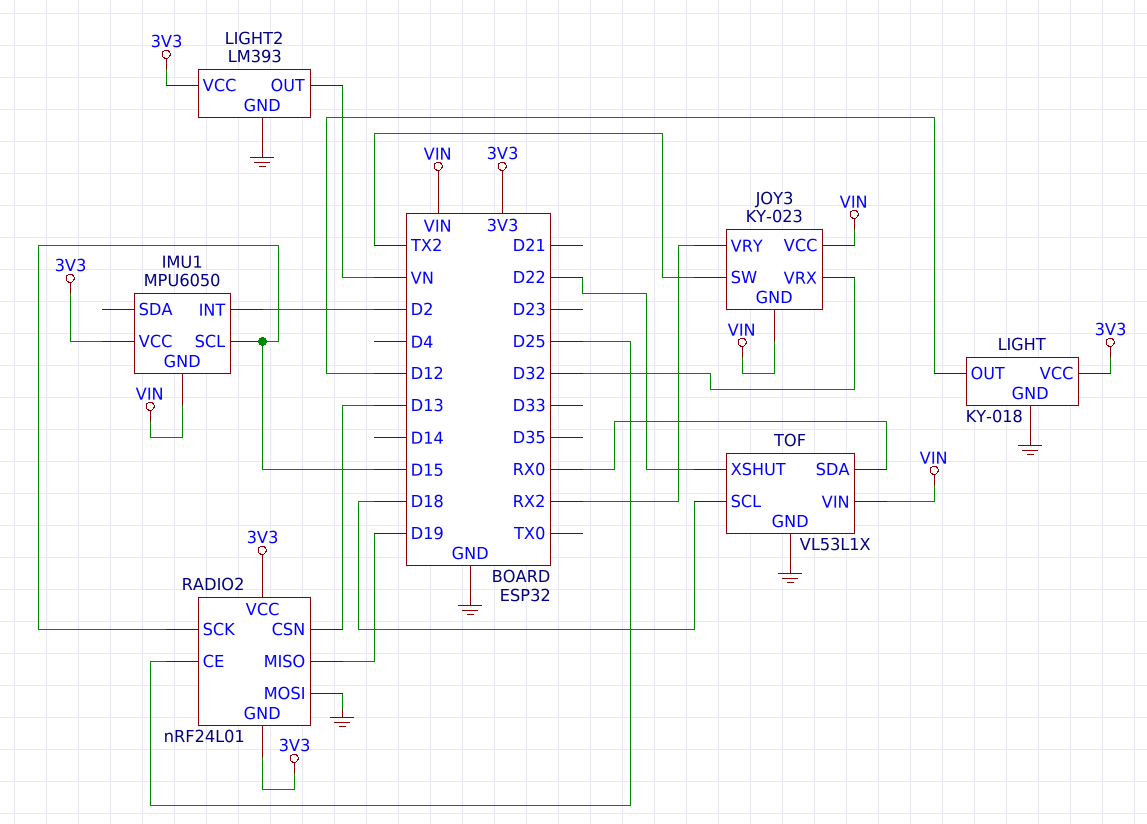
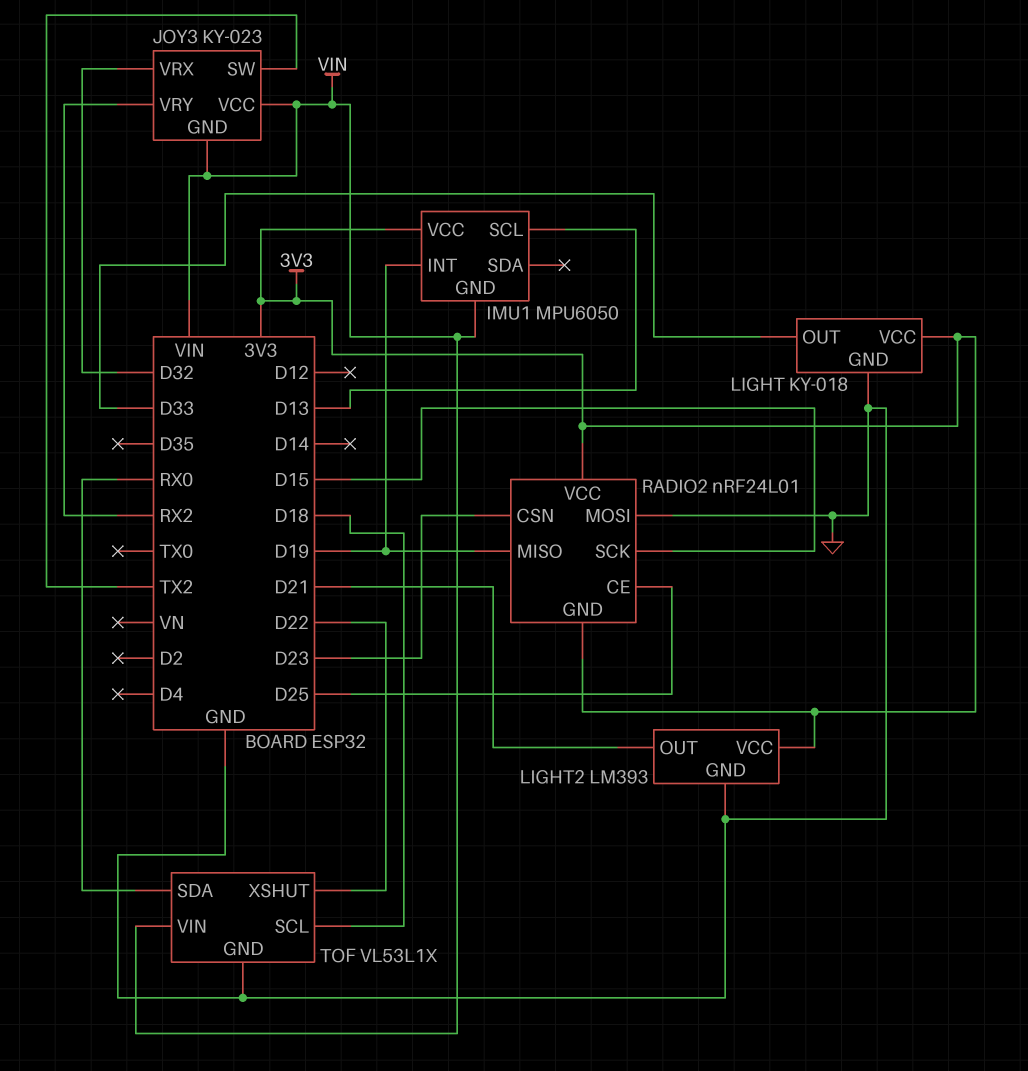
IMU1 pin INT: D2 -> D19
IMU1 pin SCL: D15 -> D13
LIGHT pin OUT: D12 -> D33
LIGHT2 pin OUT: VN -> D21
RADIO2 pin CSN: D13 -> D23

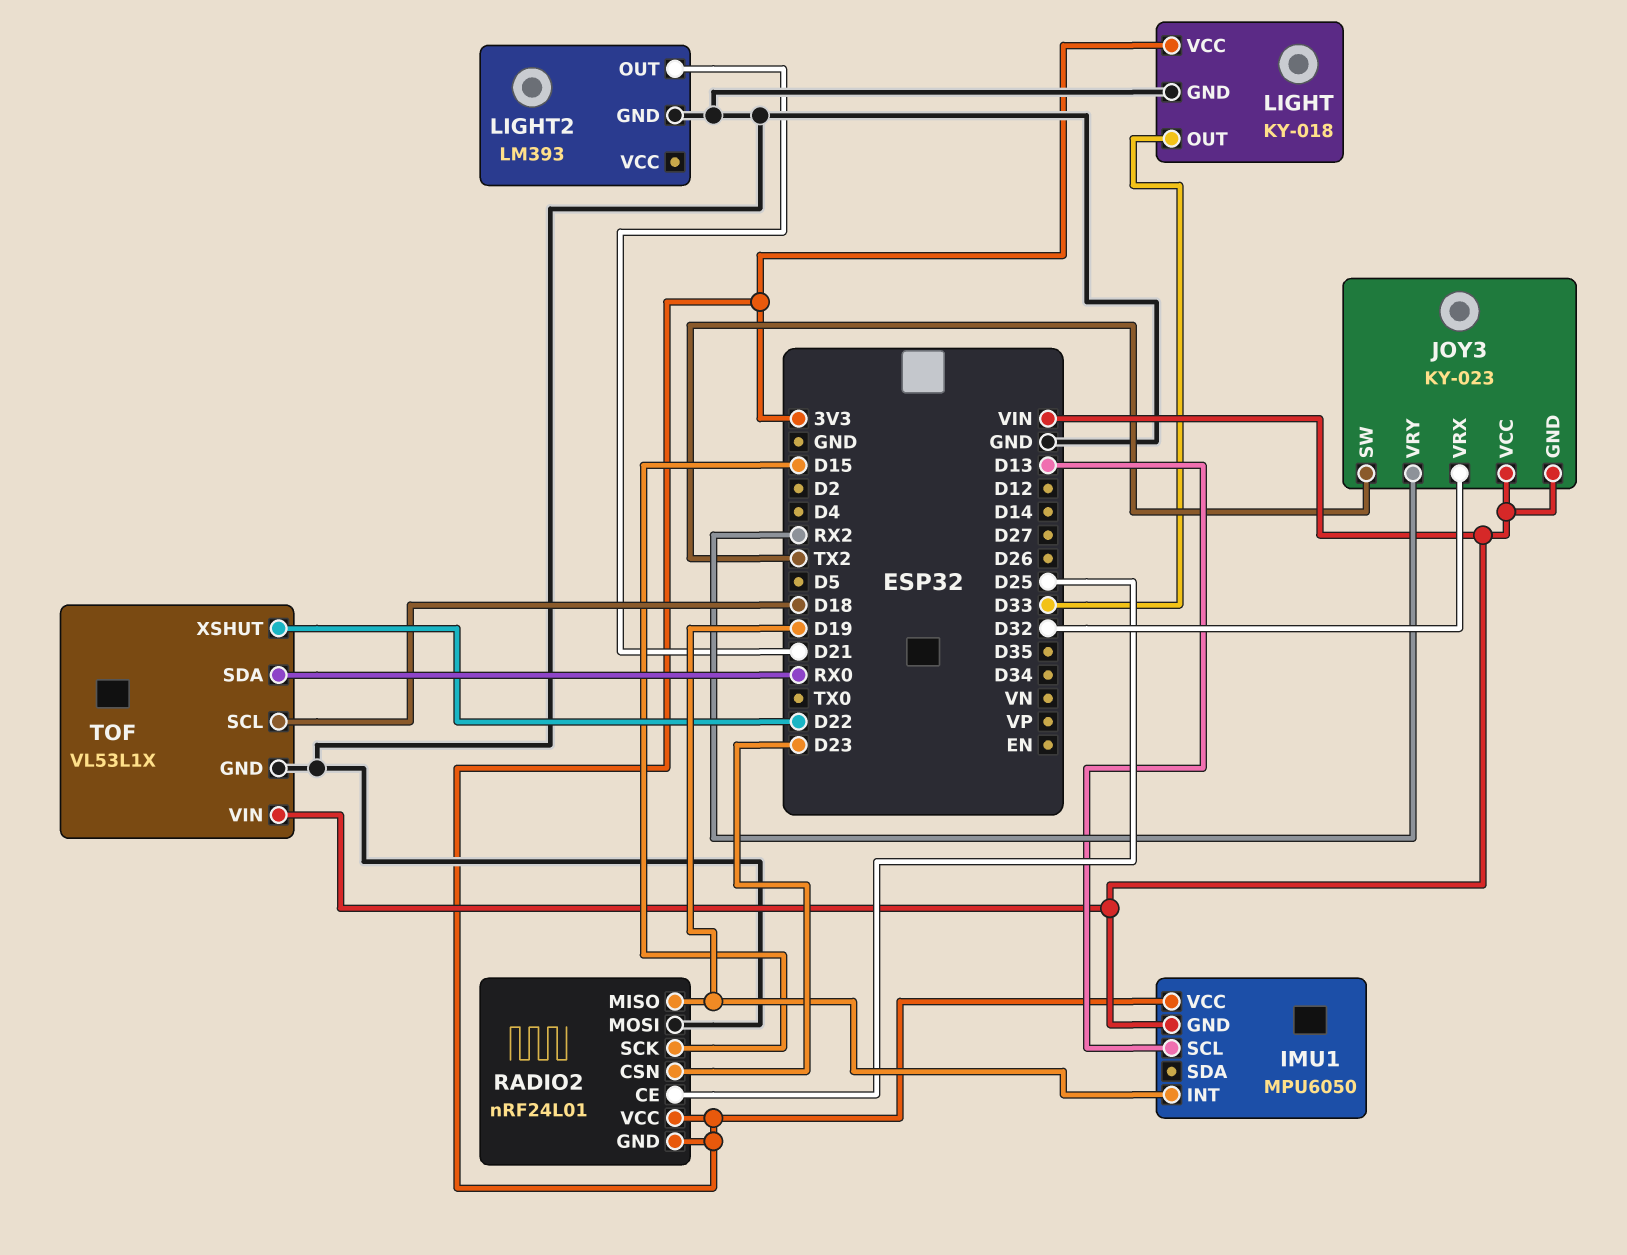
LIGHT2 pin VCC: 3V3 -> none

